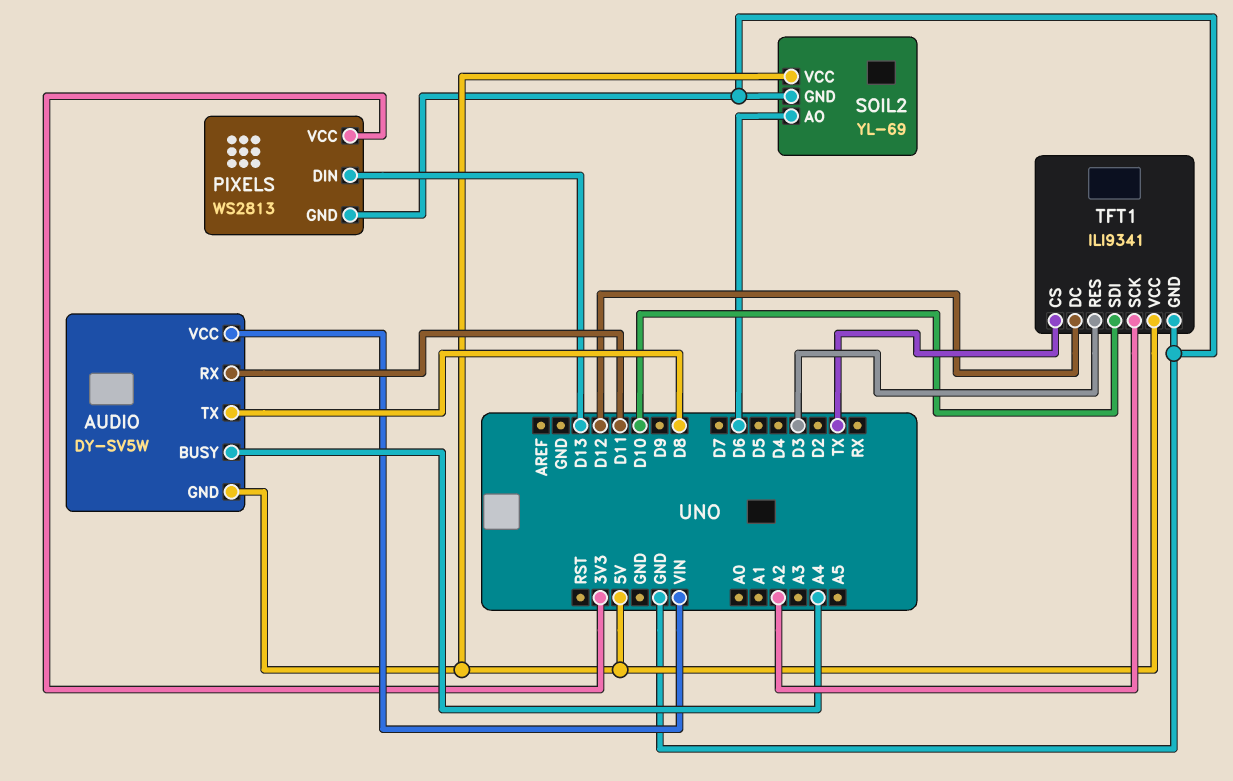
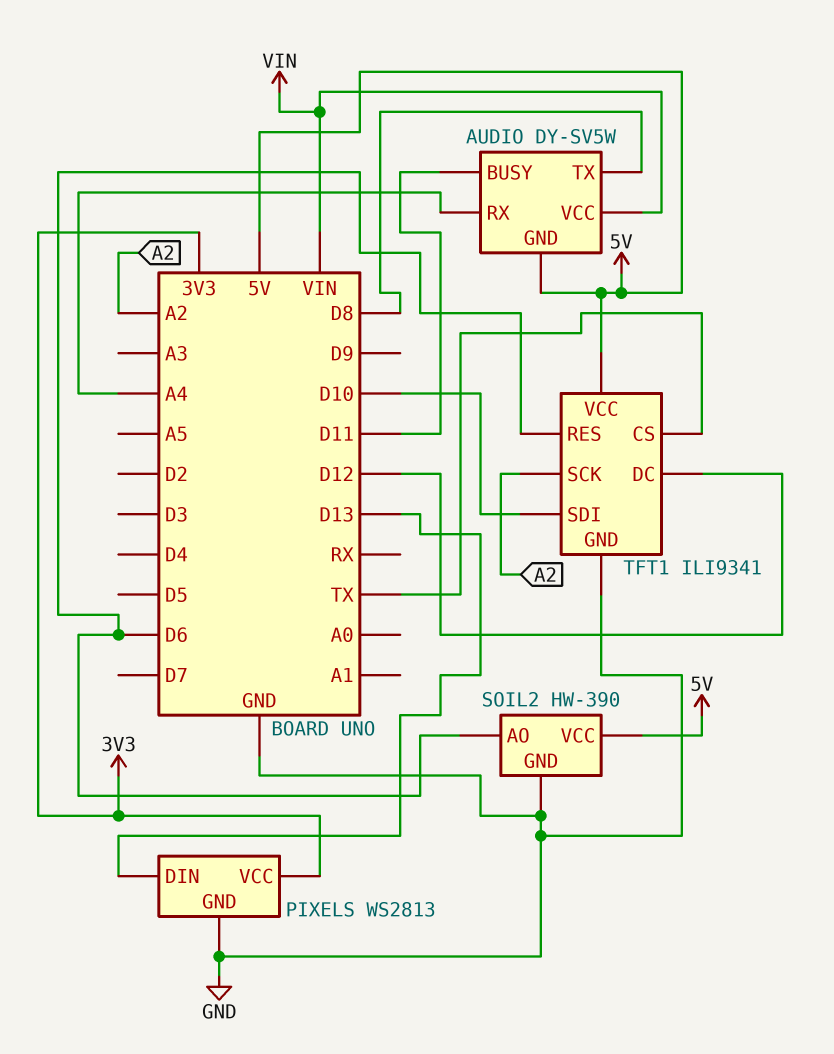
AUDIO pin BUSY: A4 -> D11
AUDIO pin RX: D11 -> A4
SOIL2: YL-69 -> HW-390
TFT1 pin RES: D3 -> D6

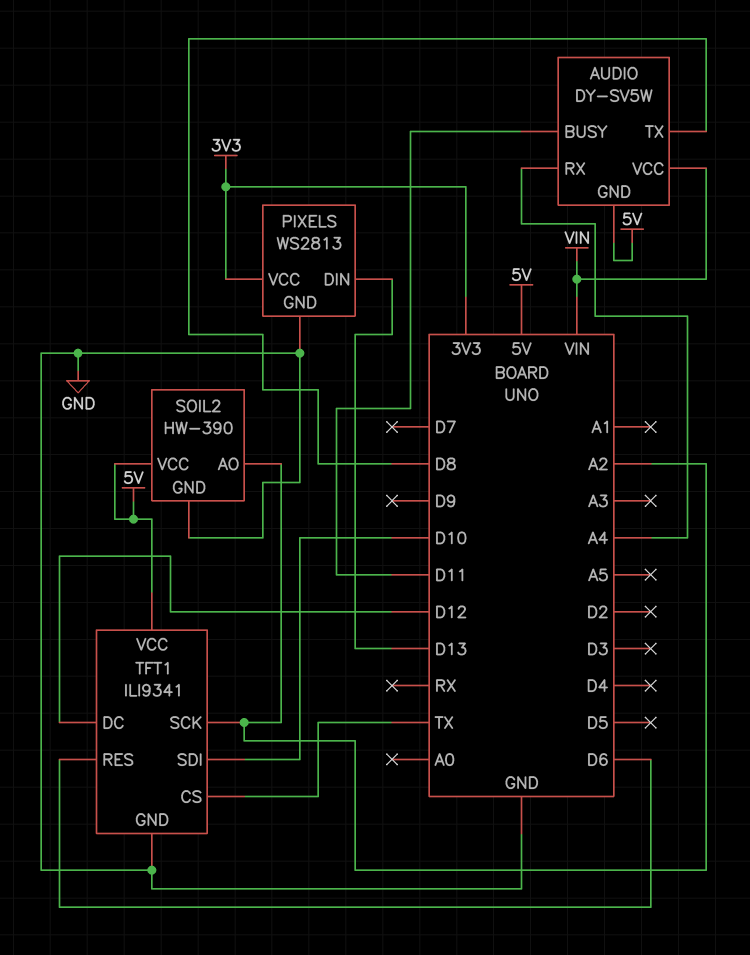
SOIL2 pin AO: D6 -> A2

